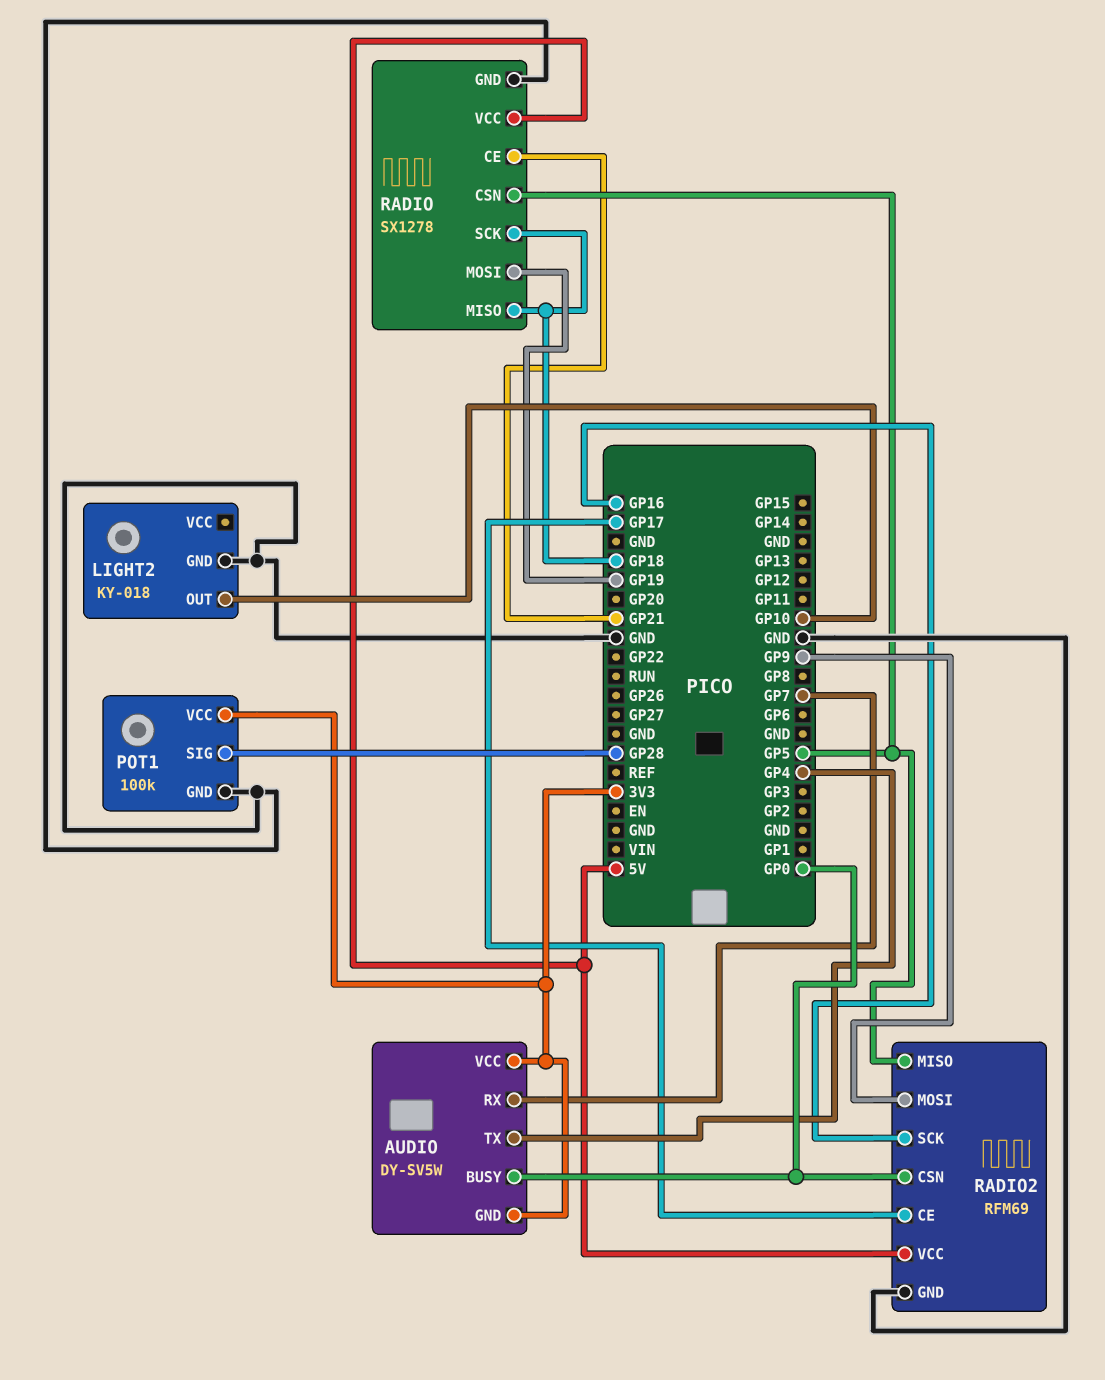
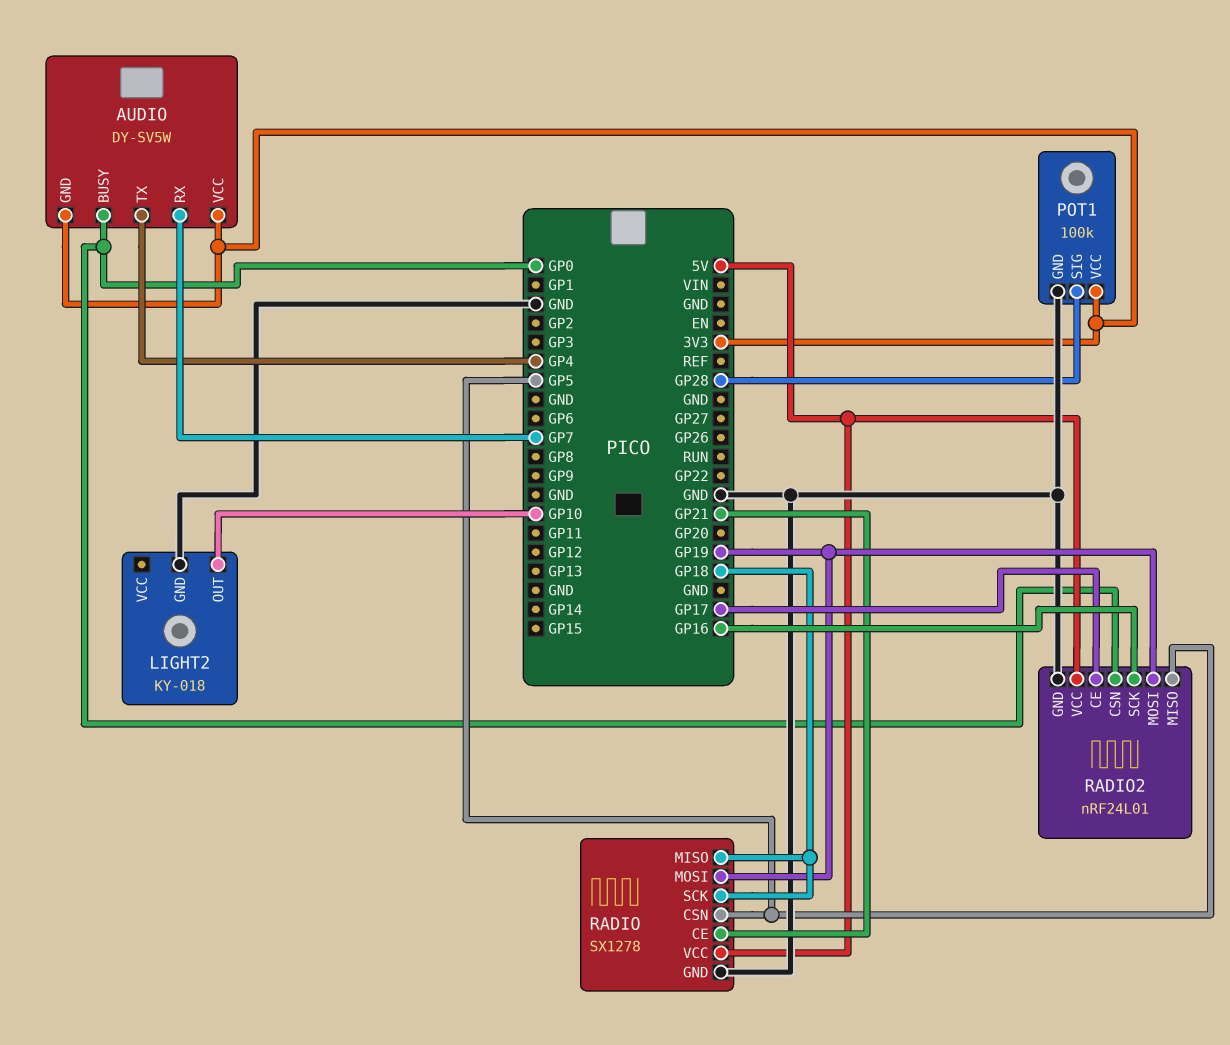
RADIO2: RFM69 -> nRF24L01
RADIO2 pin MOSI: GP9 -> GP19

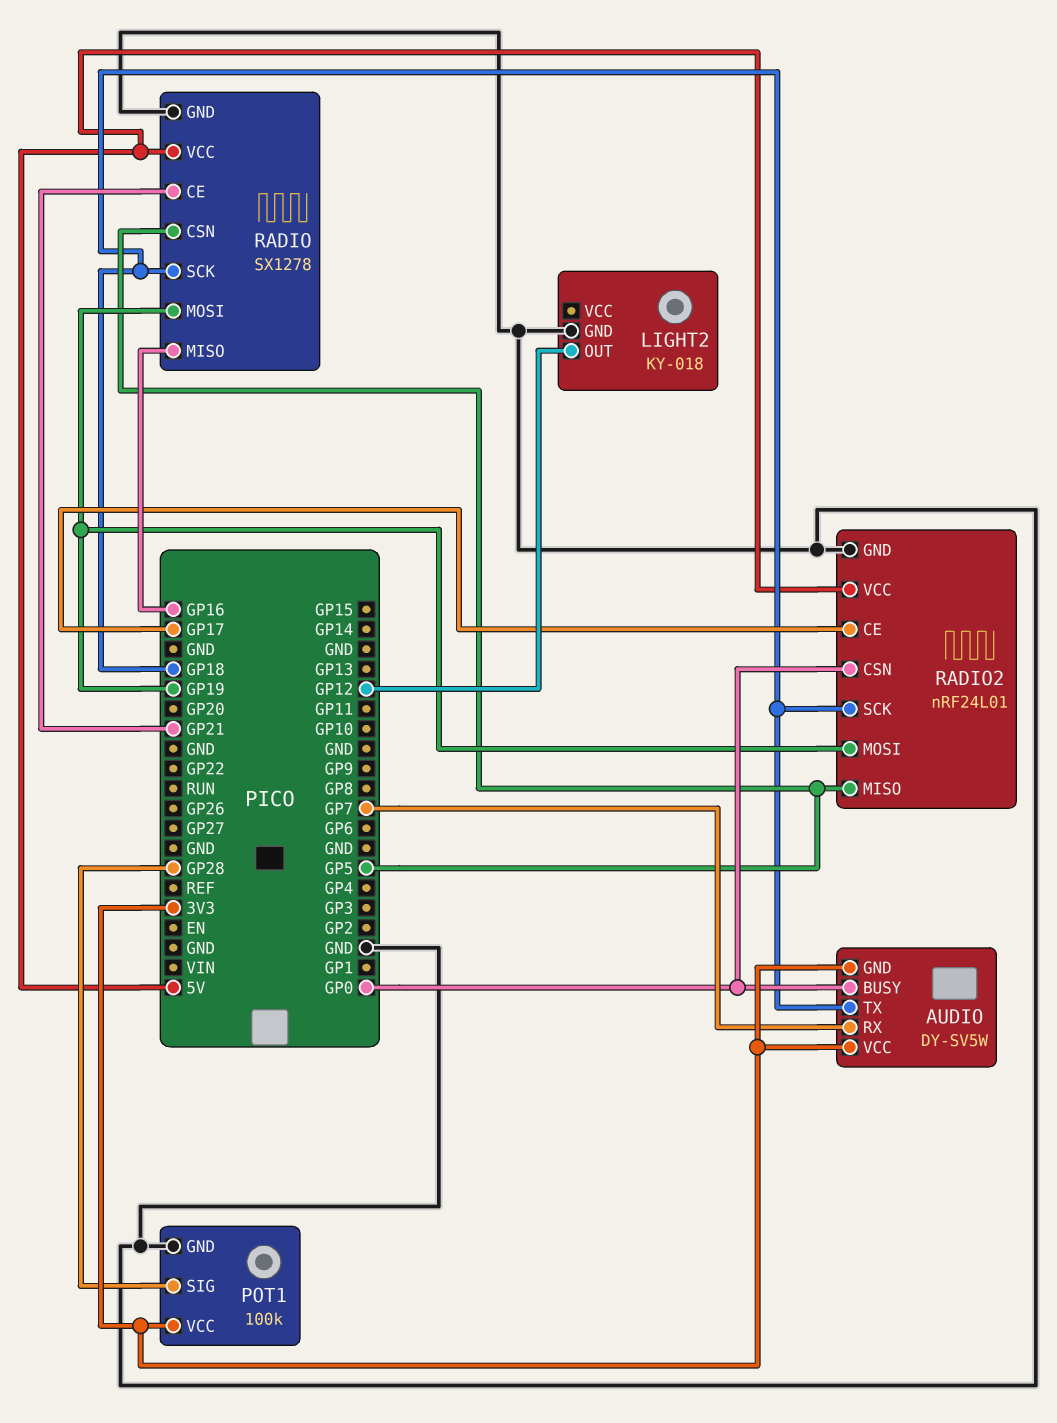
AUDIO pin TX: GP4 -> GP18
LIGHT2 pin OUT: GP10 -> GP12
RADIO pin MISO: GP18 -> GP16
RADIO2 pin SCK: GP16 -> GP18

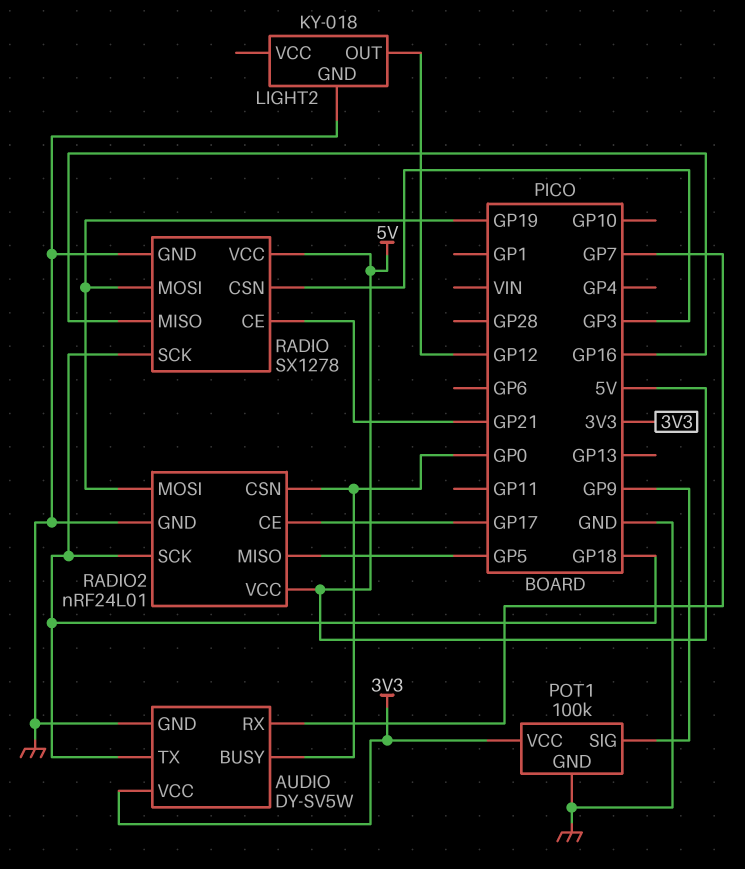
AUDIO pin GND: 3V3 -> GND
POT1 pin SIG: GP28 -> GP9
RADIO pin CSN: GP5 -> GP3

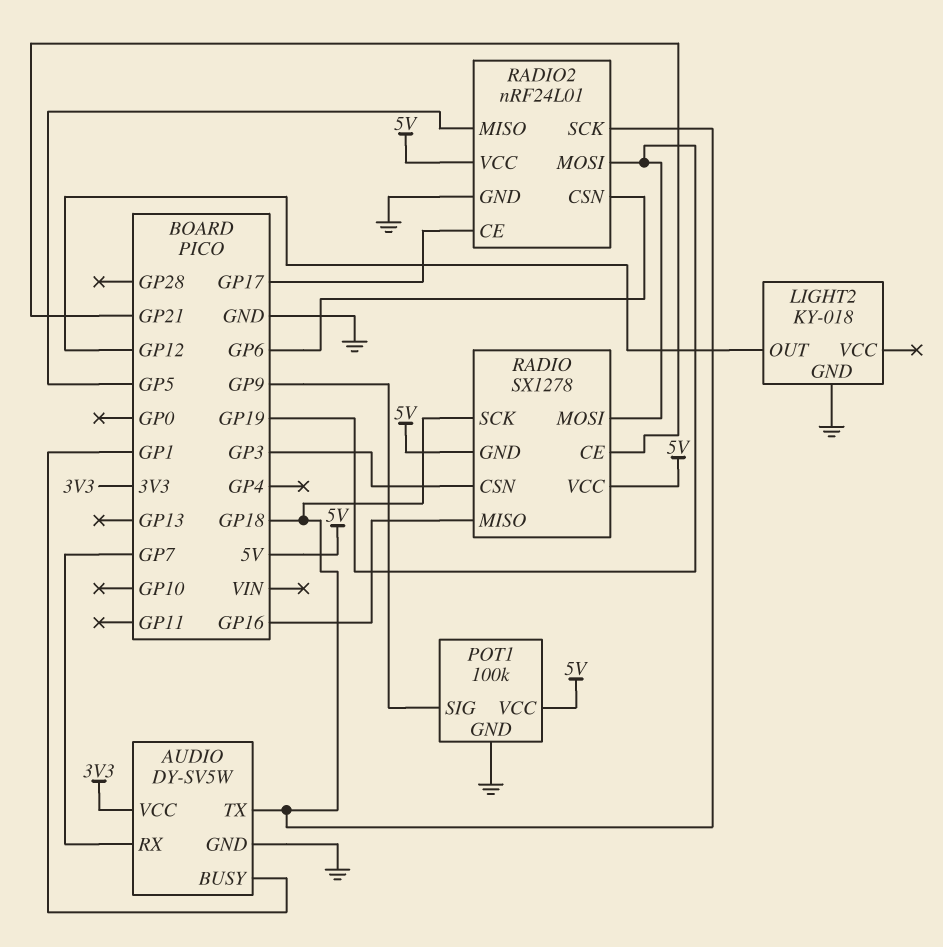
AUDIO pin BUSY: GP0 -> GP1
POT1 pin VCC: 3V3 -> 5V
RADIO pin GND: GND -> 5V
RADIO2 pin CSN: GP0 -> GP6

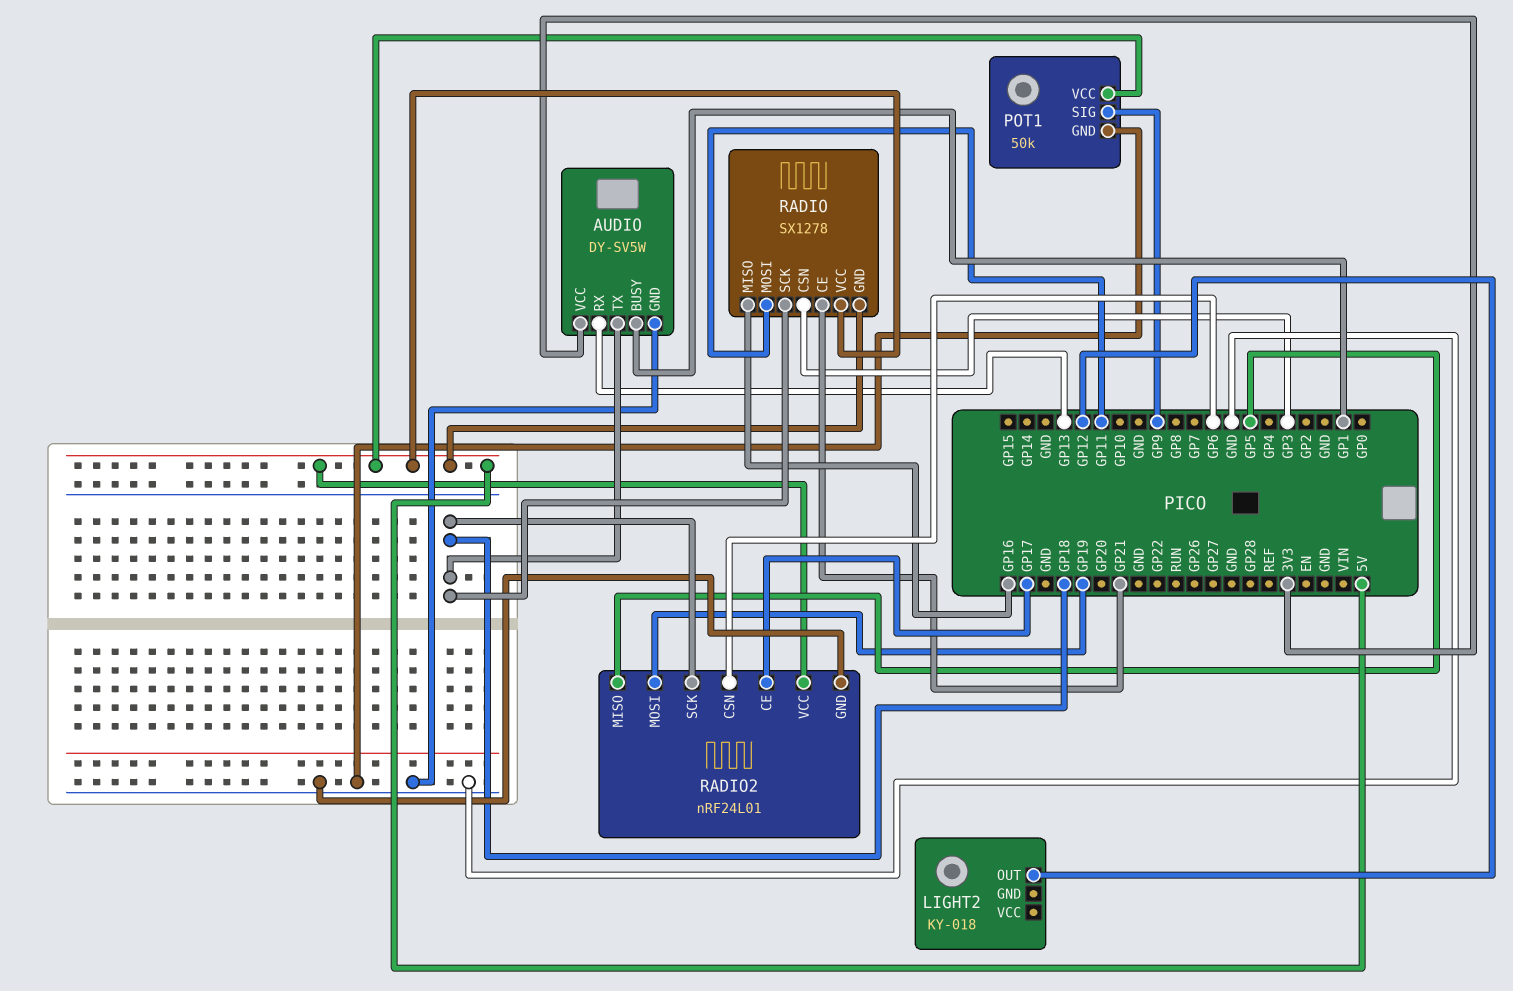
AUDIO pin RX: GP7 -> GP13
LIGHT2 pin GND: GND -> none
POT1: 100k -> 50k
RADIO pin MOSI: GP19 -> GP11

